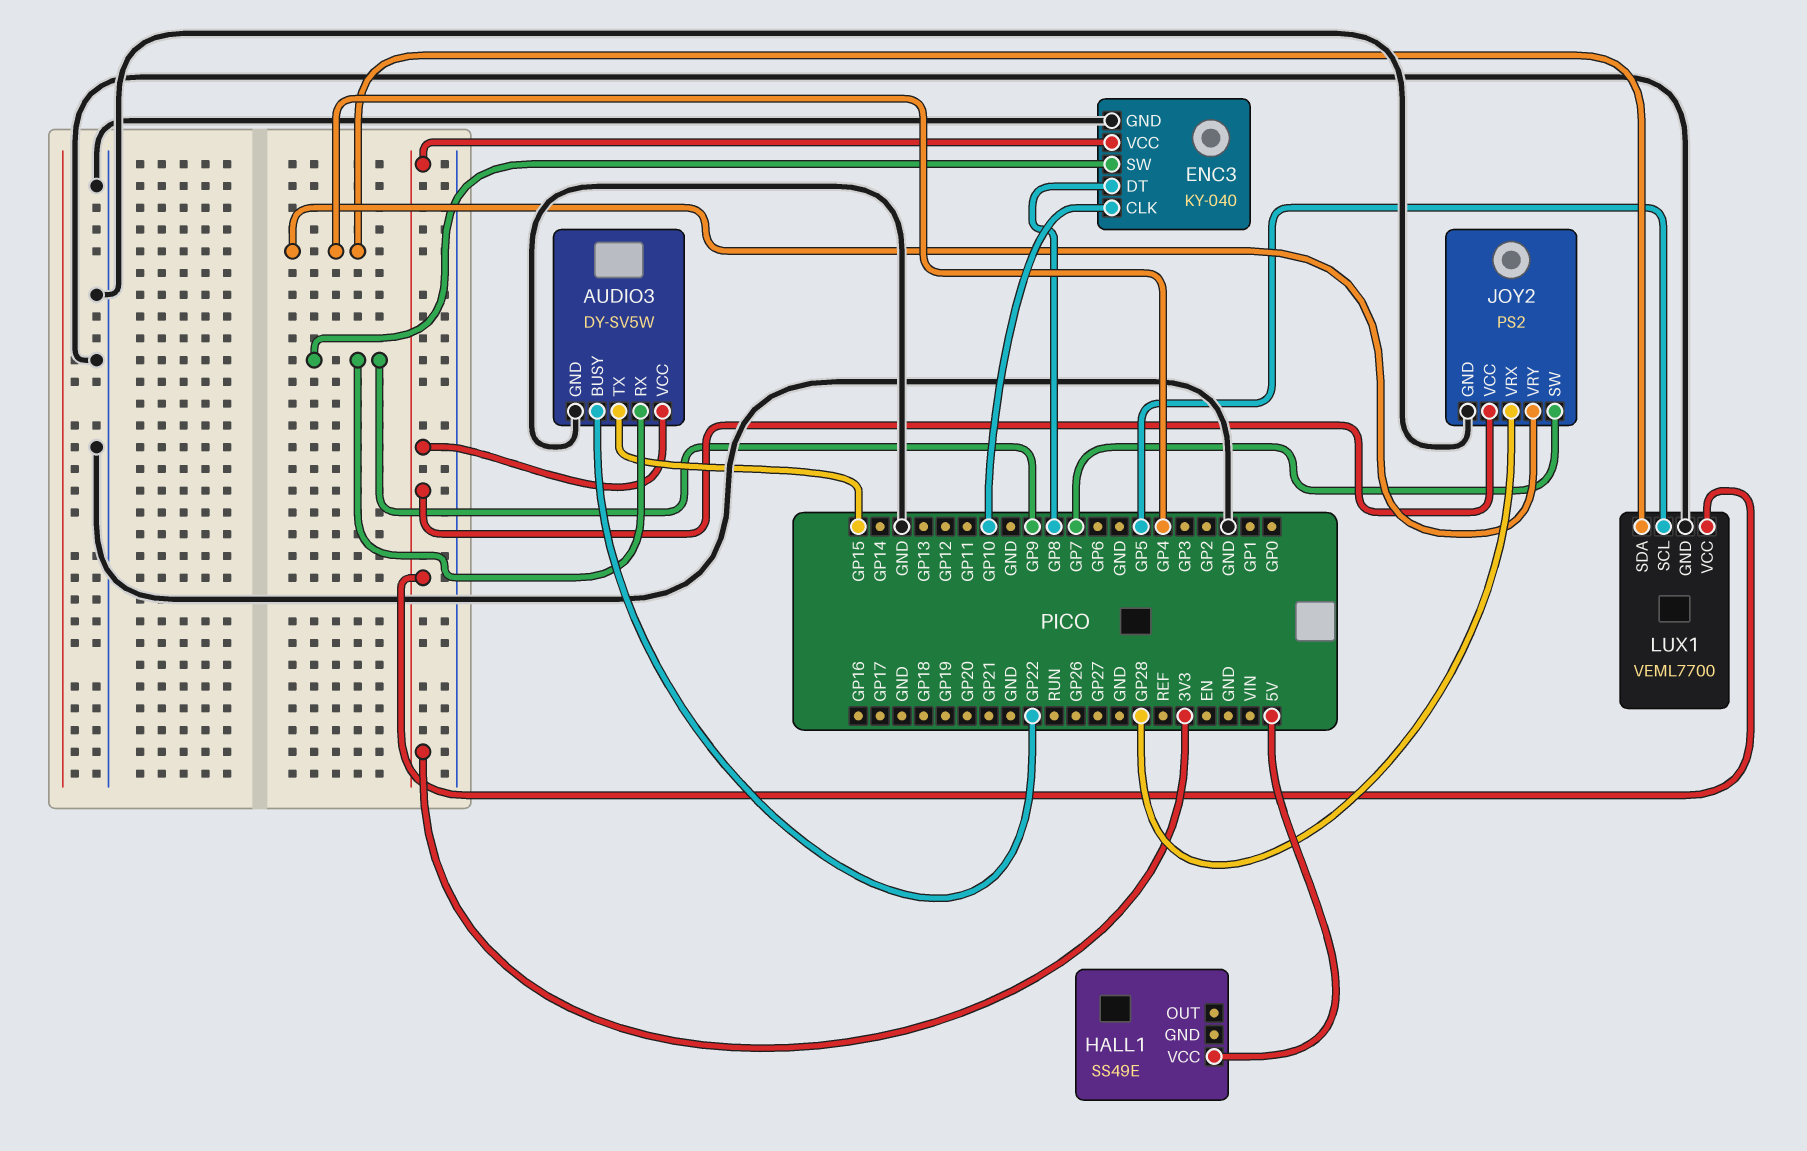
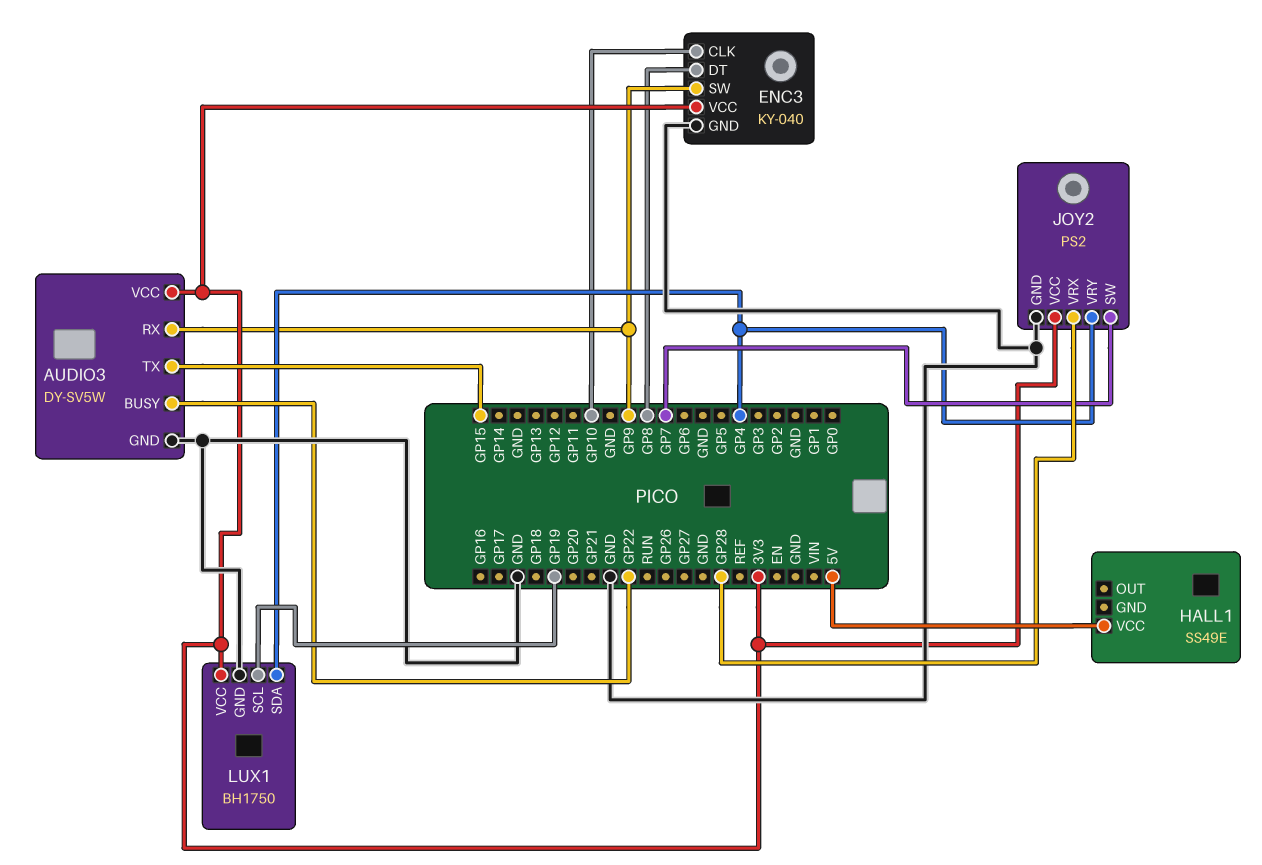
LUX1: VEML7700 -> BH1750
LUX1 pin SCL: GP5 -> GP19

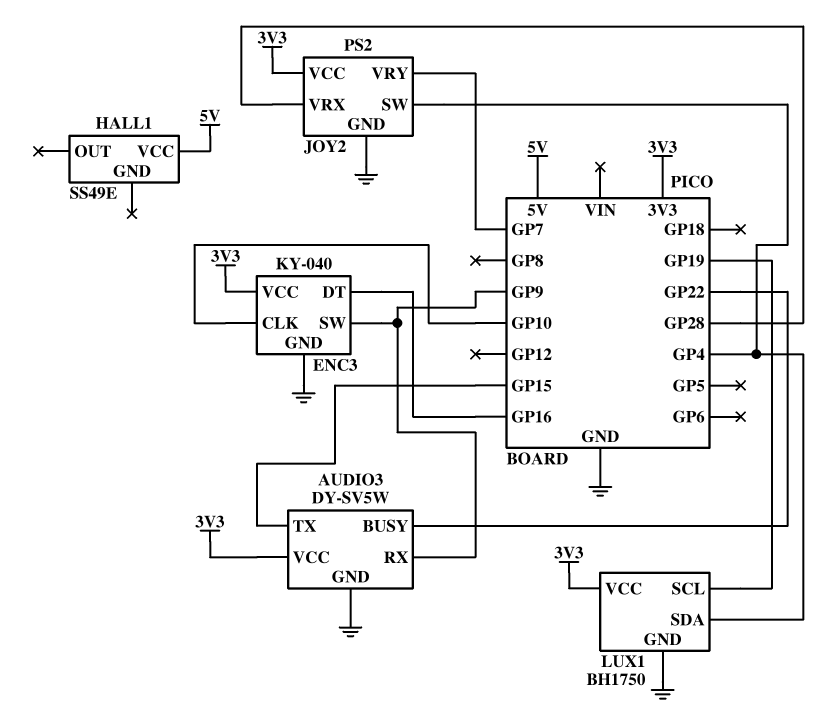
ENC3 pin DT: GP8 -> GP16
JOY2 pin SW: GP7 -> GP4
JOY2 pin VRY: GP4 -> GP7

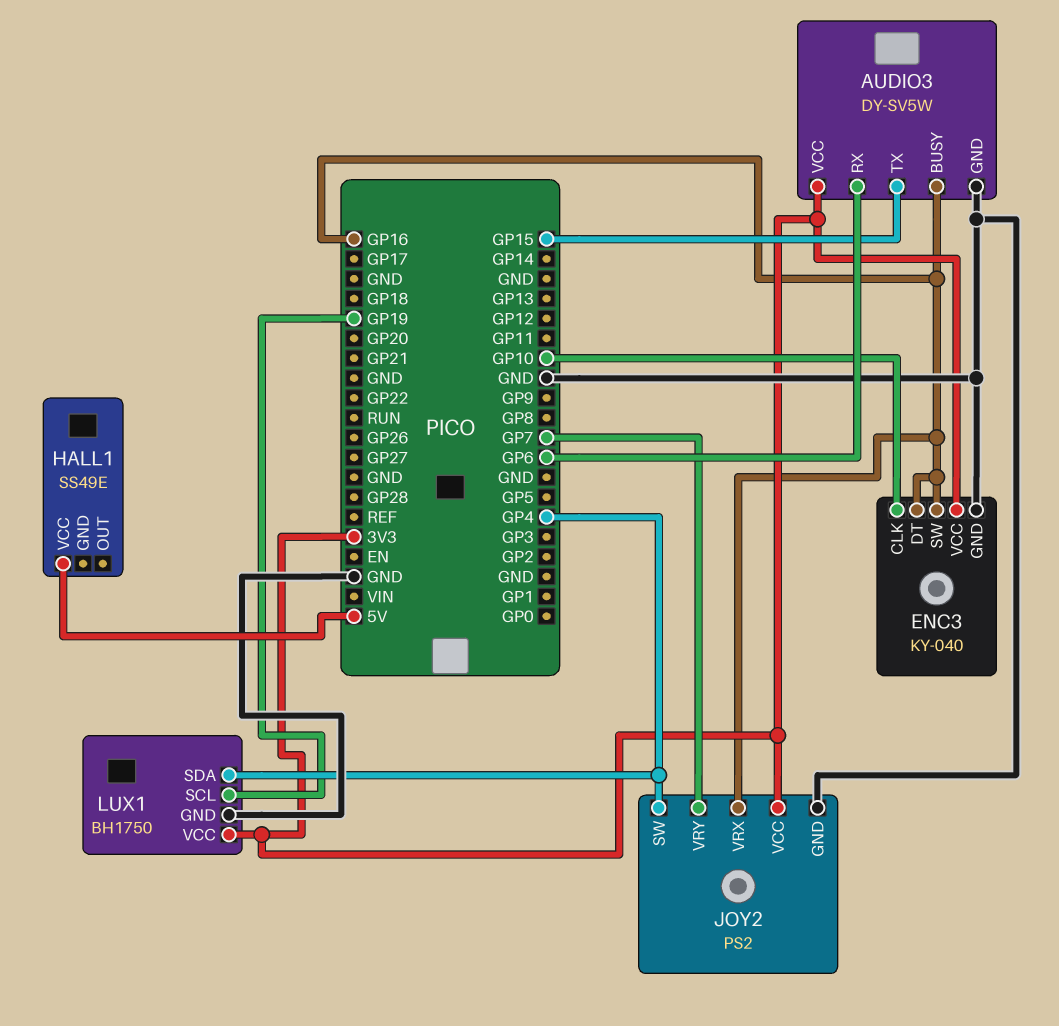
AUDIO3 pin BUSY: GP22 -> GP16
AUDIO3 pin RX: GP9 -> GP6
ENC3 pin SW: GP9 -> GP16
JOY2 pin VRX: GP28 -> GP16

